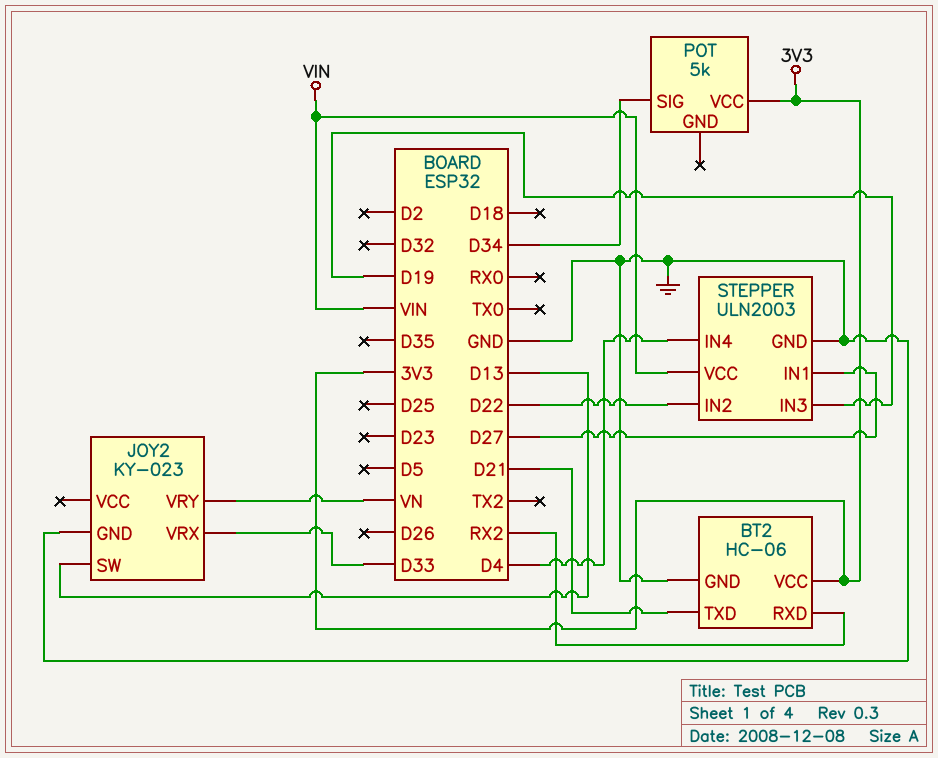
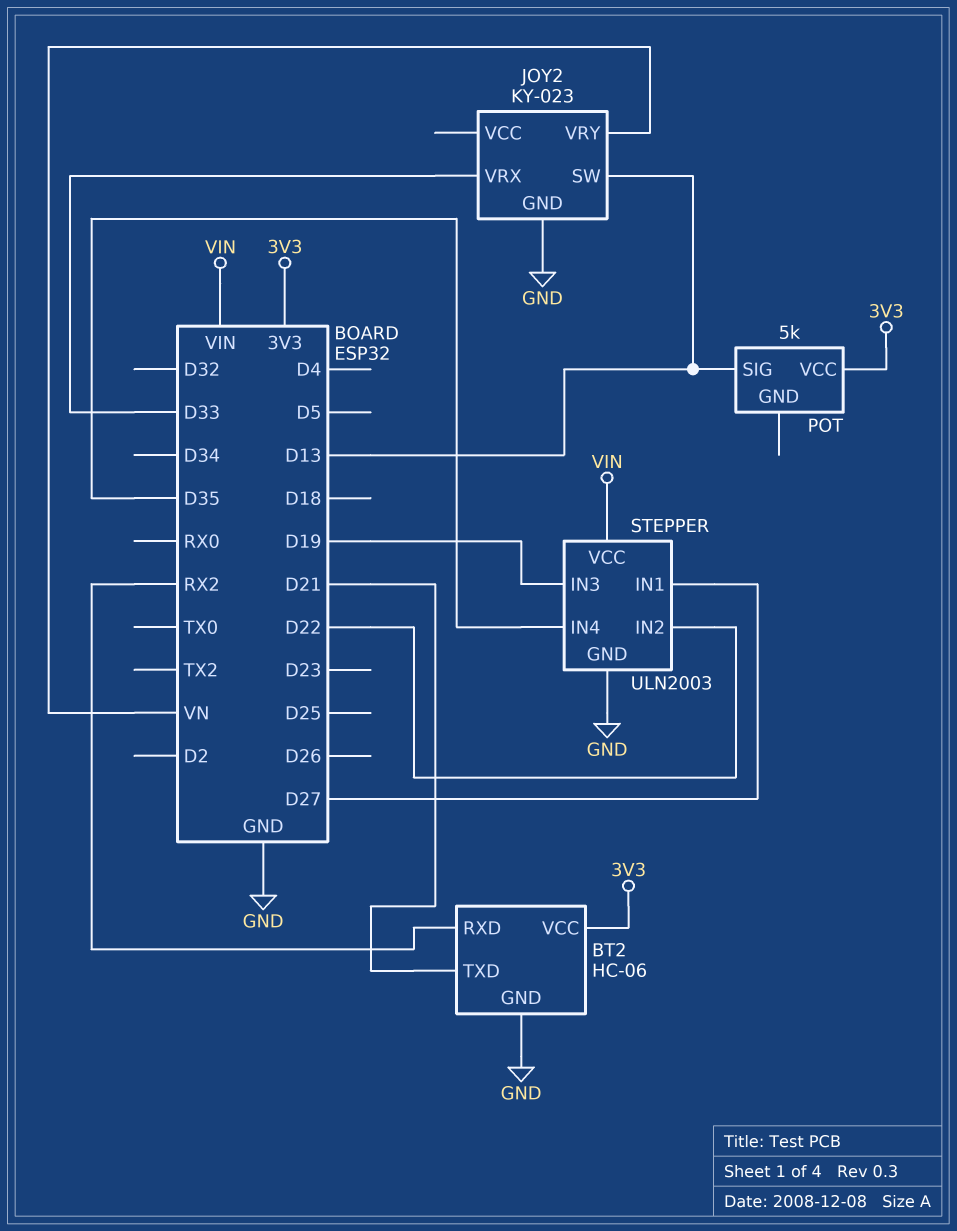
POT pin SIG: D34 -> D13
STEPPER pin IN4: D4 -> D35

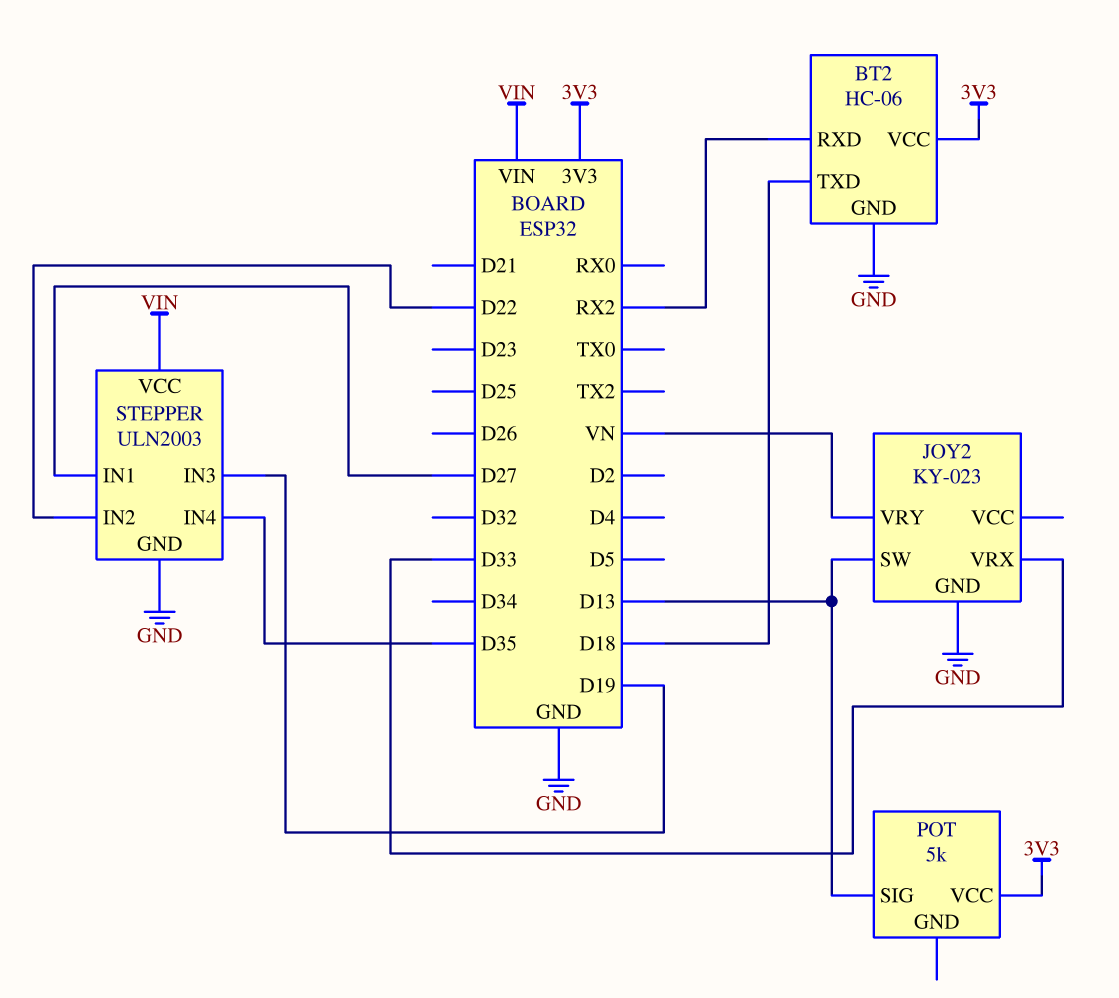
BT2 pin TXD: D21 -> D18

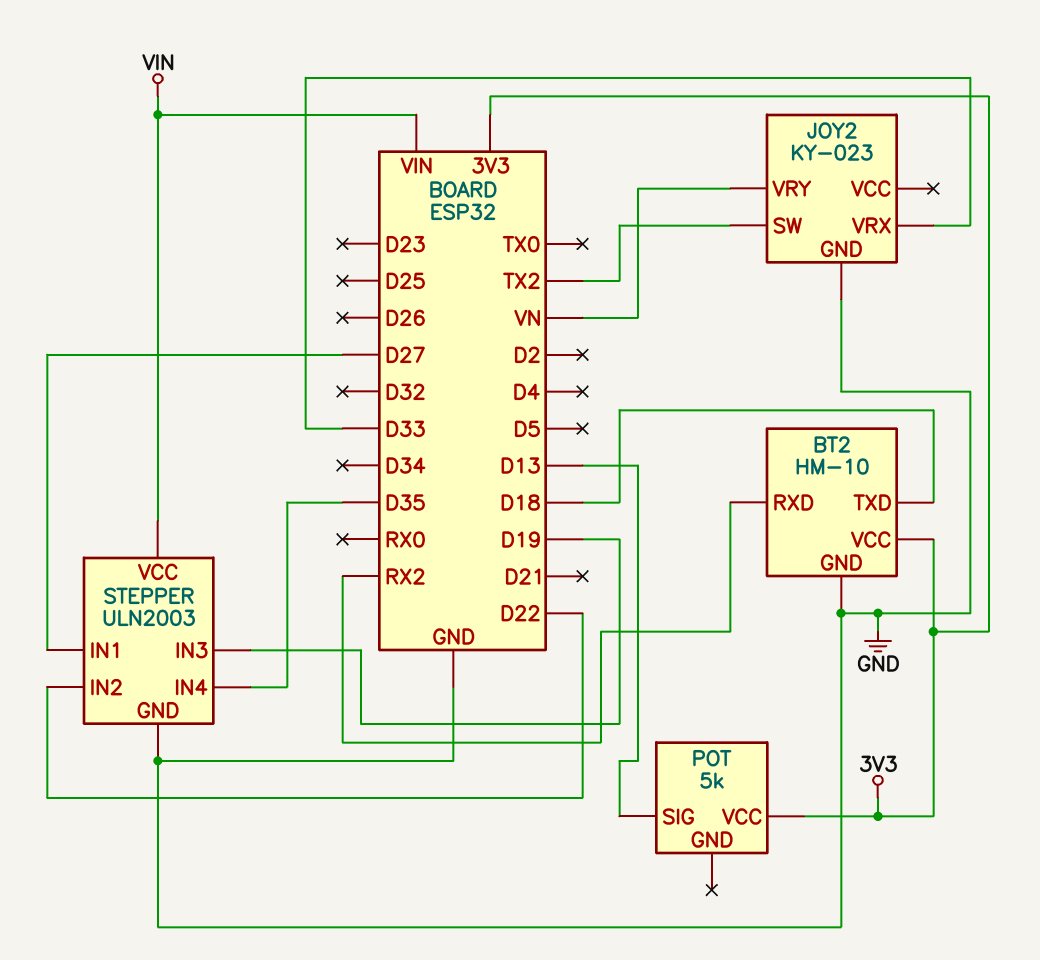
BT2: HC-06 -> HM-10
JOY2 pin SW: D13 -> TX2

